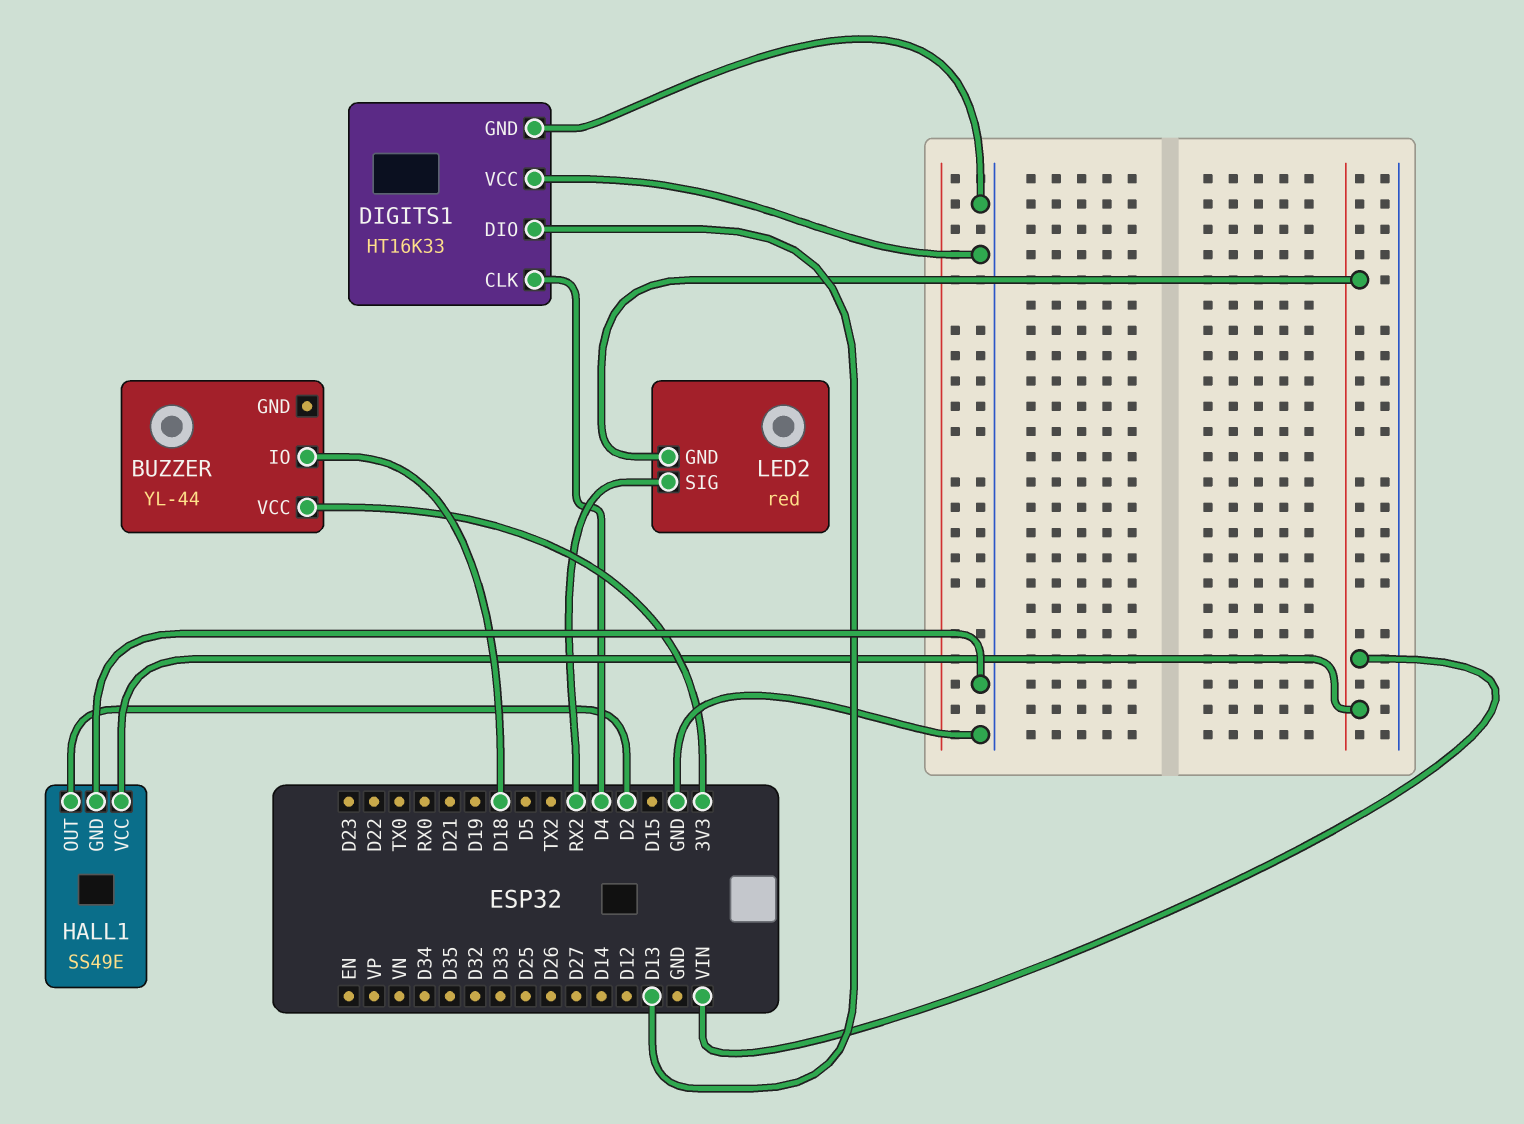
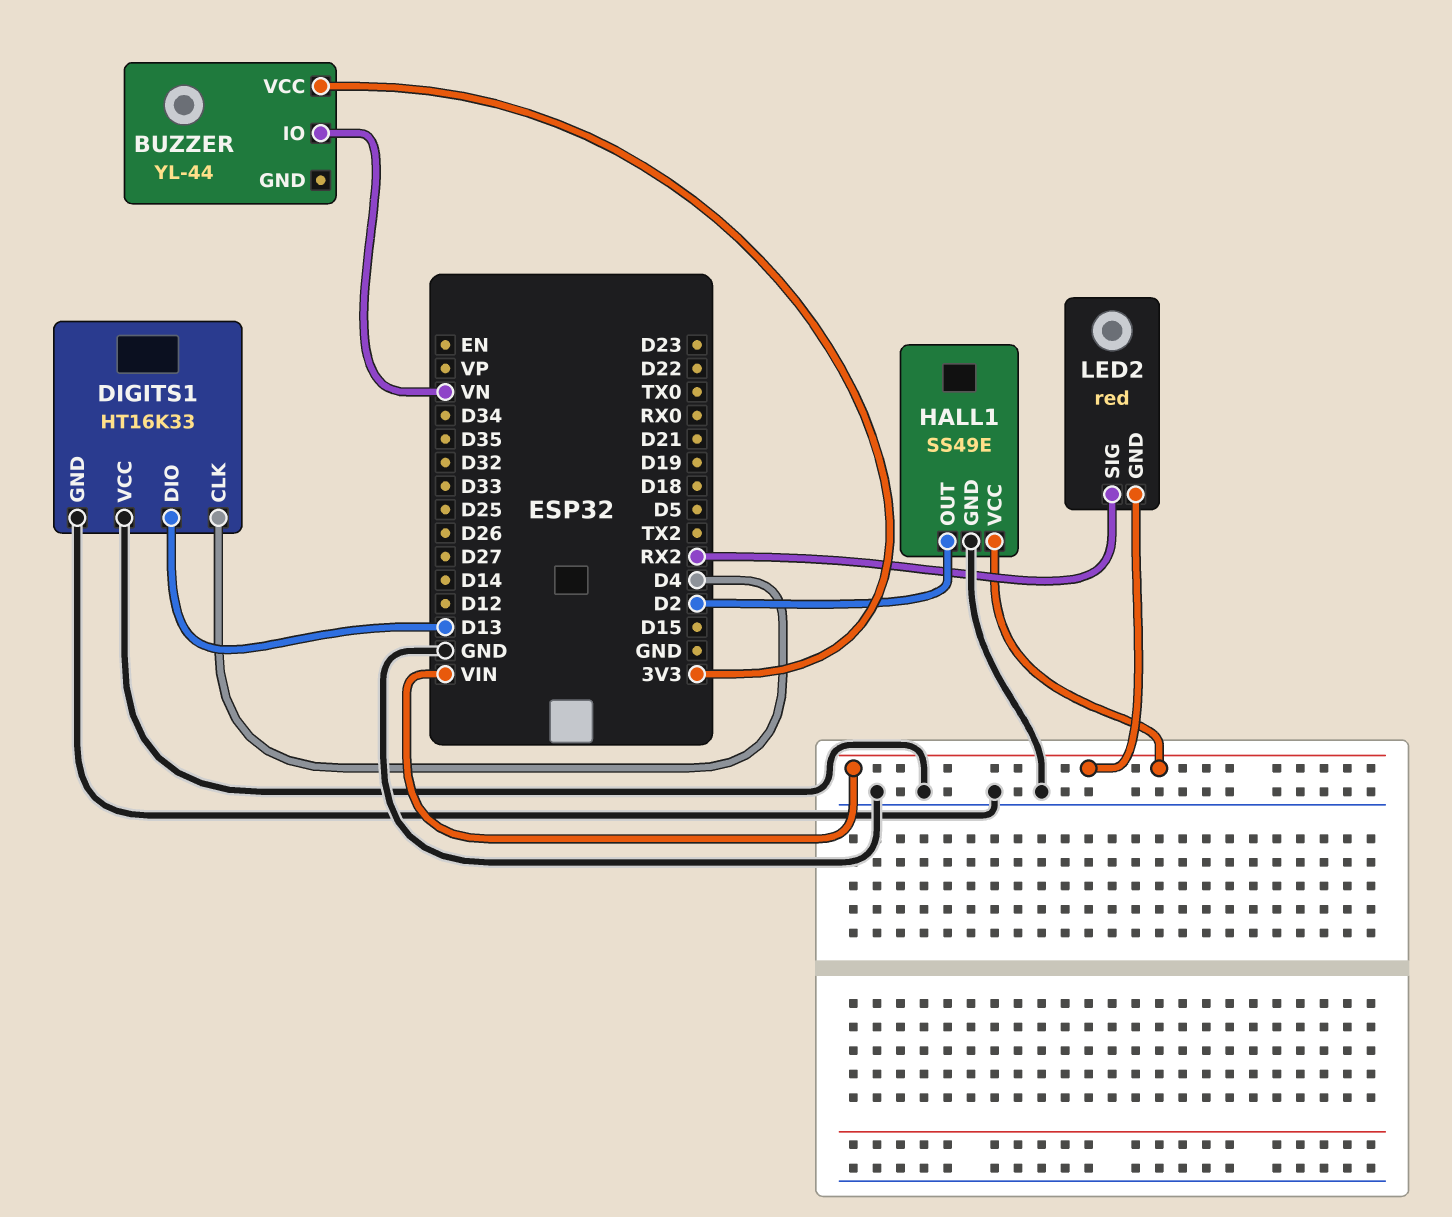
BUZZER pin IO: D18 -> VN

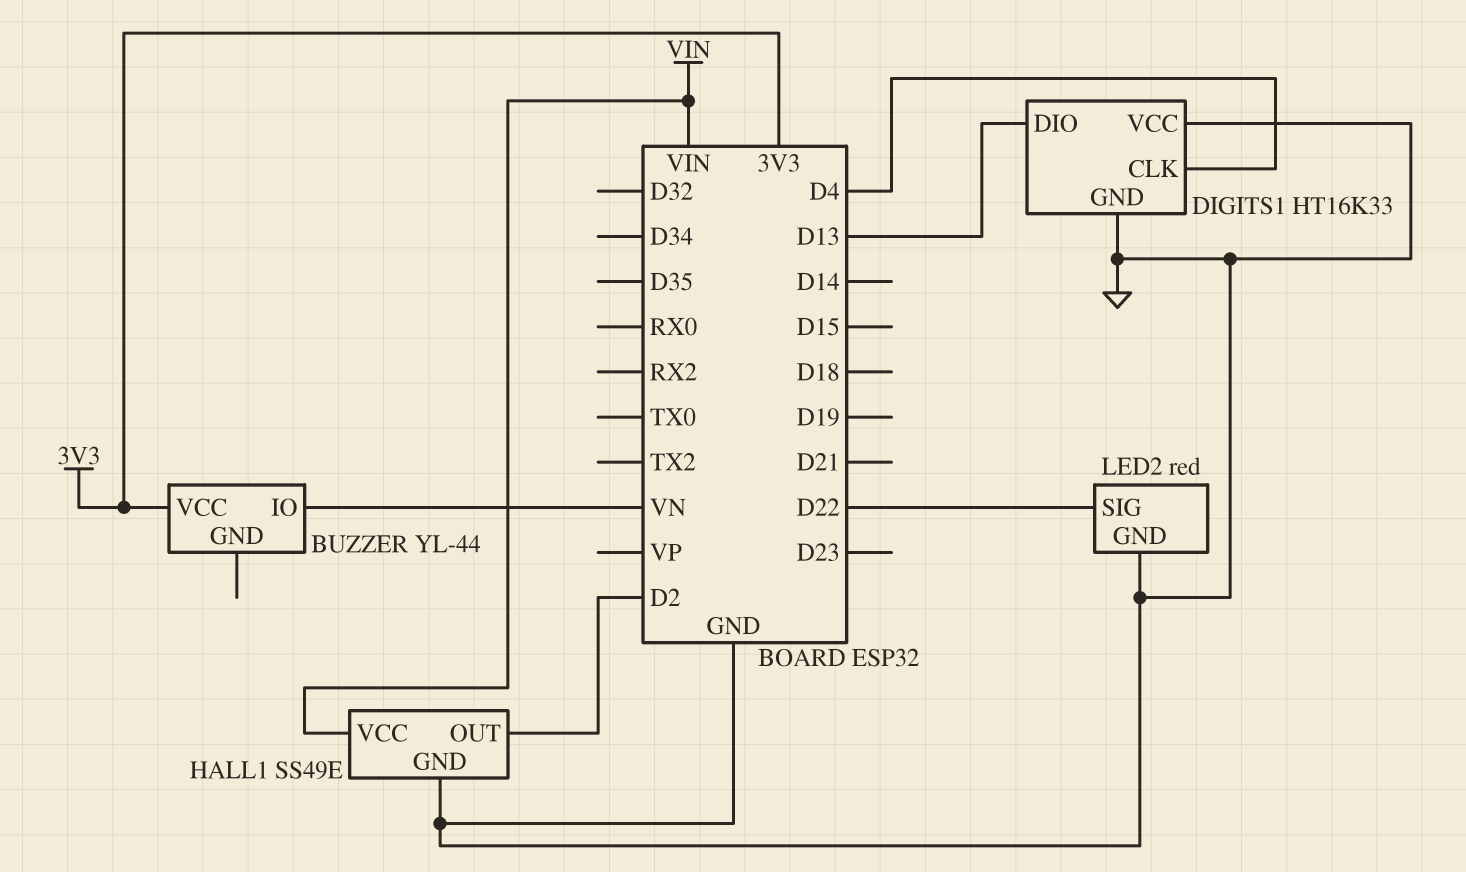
LED2 pin GND: VIN -> GND
LED2 pin SIG: RX2 -> D22

